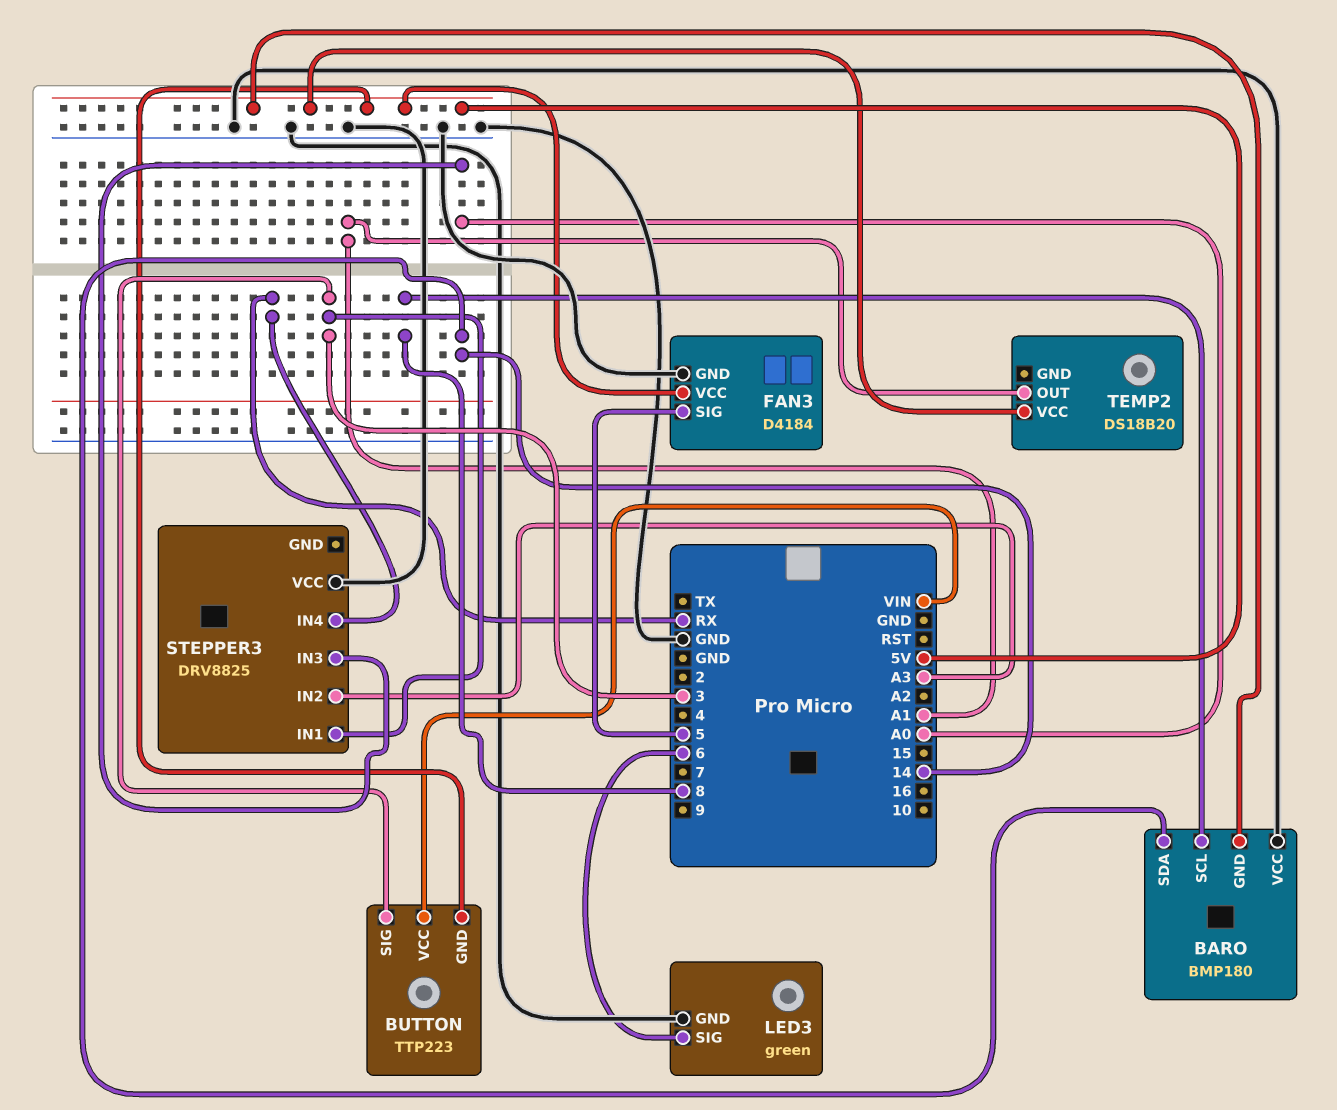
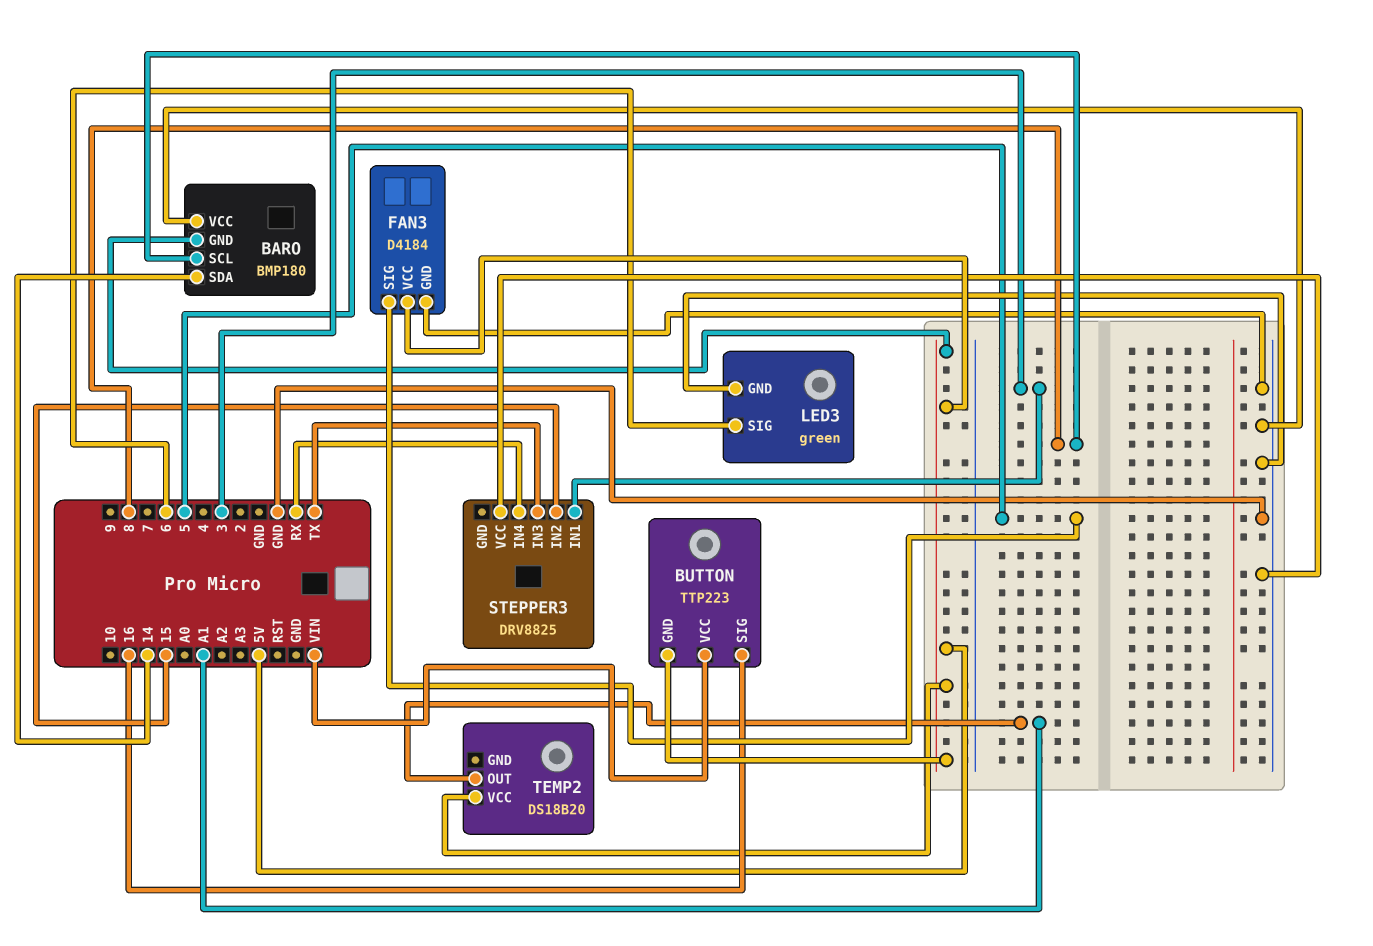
BUTTON pin SIG: 3 -> 16
STEPPER3 pin IN2: A3 -> 15
STEPPER3 pin IN3: A0 -> TX

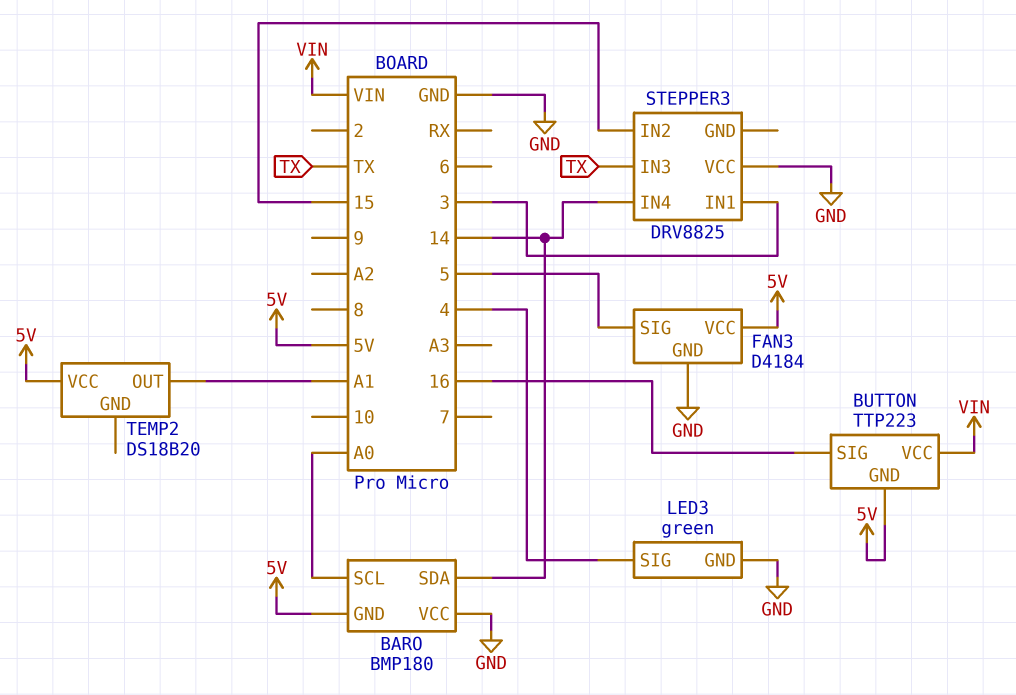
BARO pin SCL: 8 -> A0
LED3 pin SIG: 6 -> 4
STEPPER3 pin IN4: RX -> 14

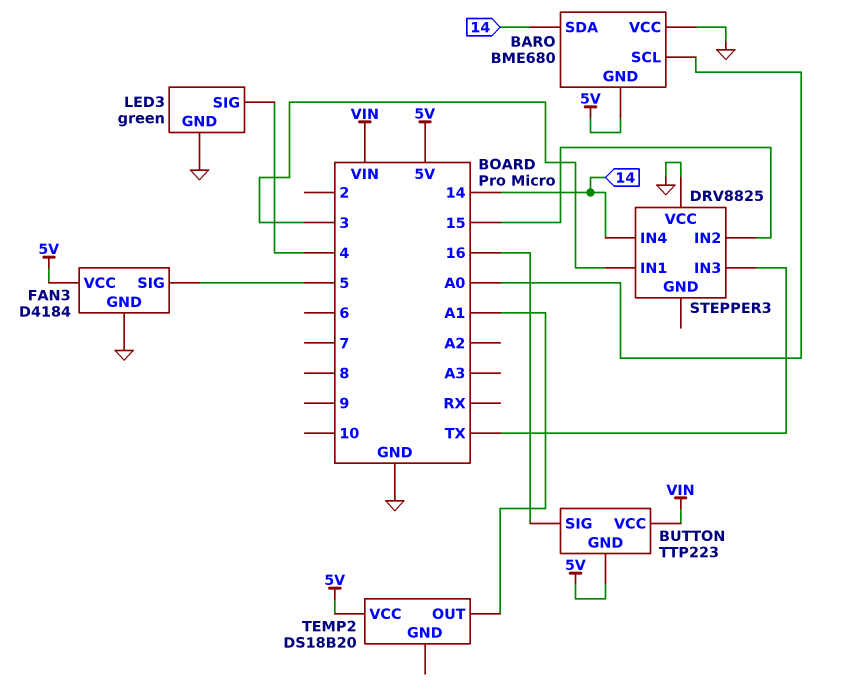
BARO: BMP180 -> BME680

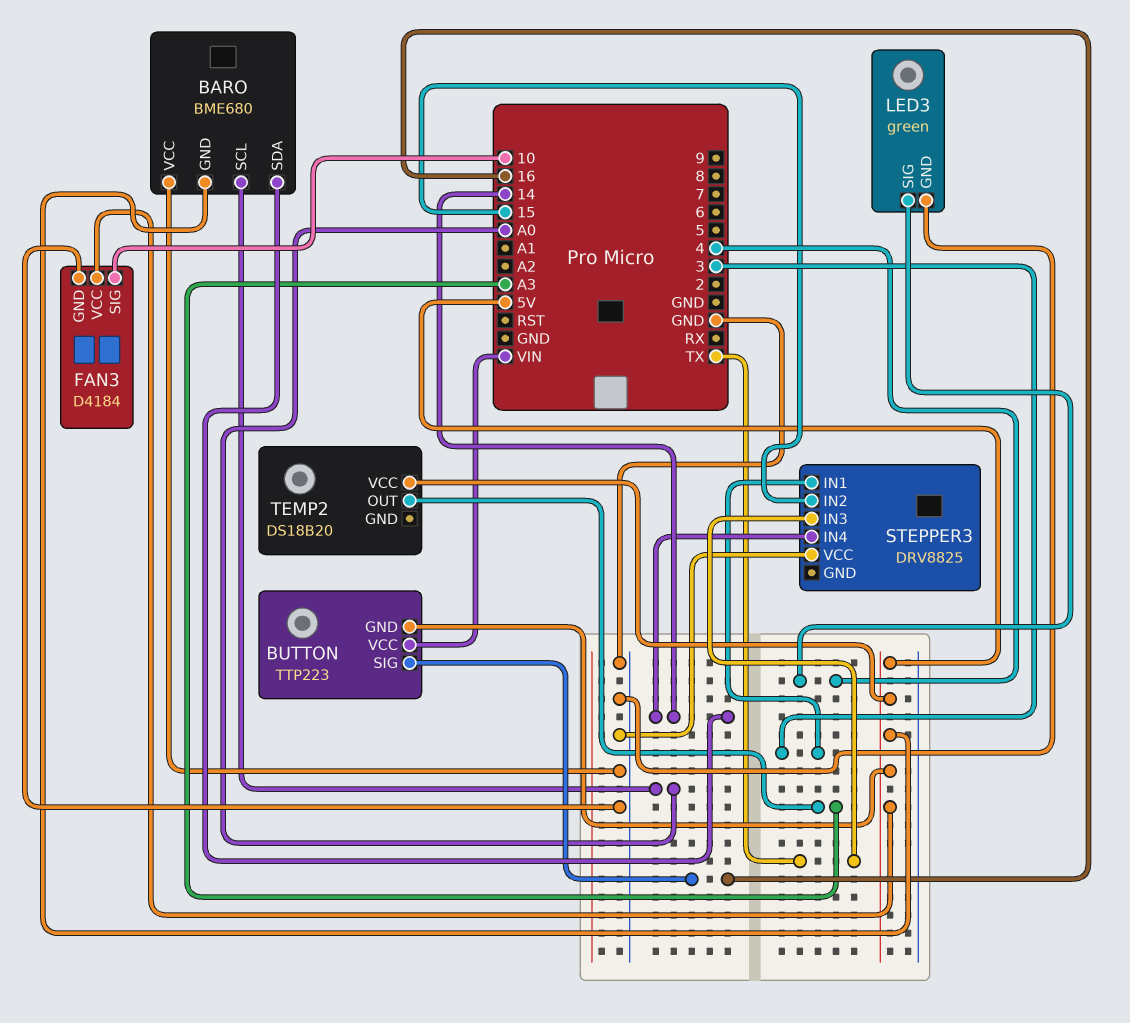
FAN3 pin SIG: 5 -> 10
TEMP2 pin OUT: A1 -> A3

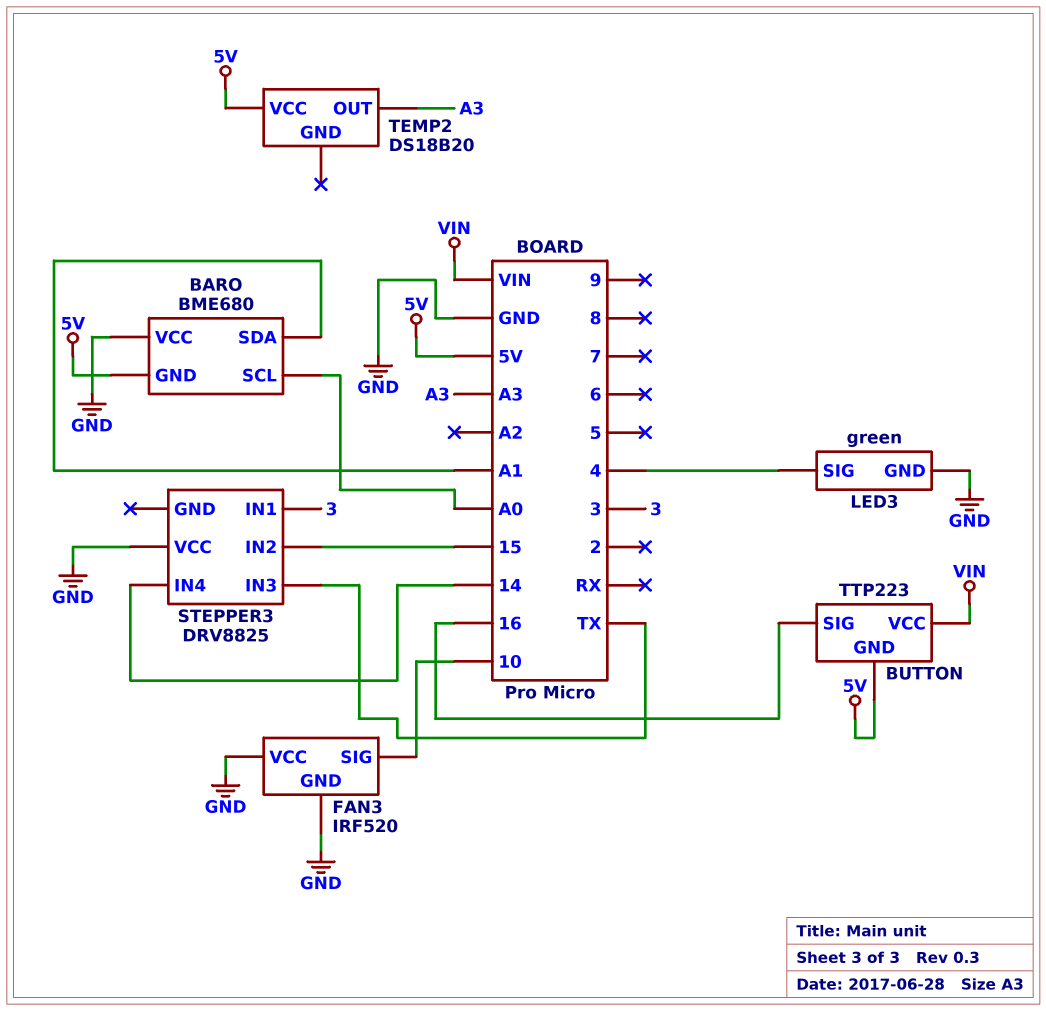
BARO pin SDA: 14 -> A1
FAN3: D4184 -> IRF520
FAN3 pin VCC: 5V -> GND

